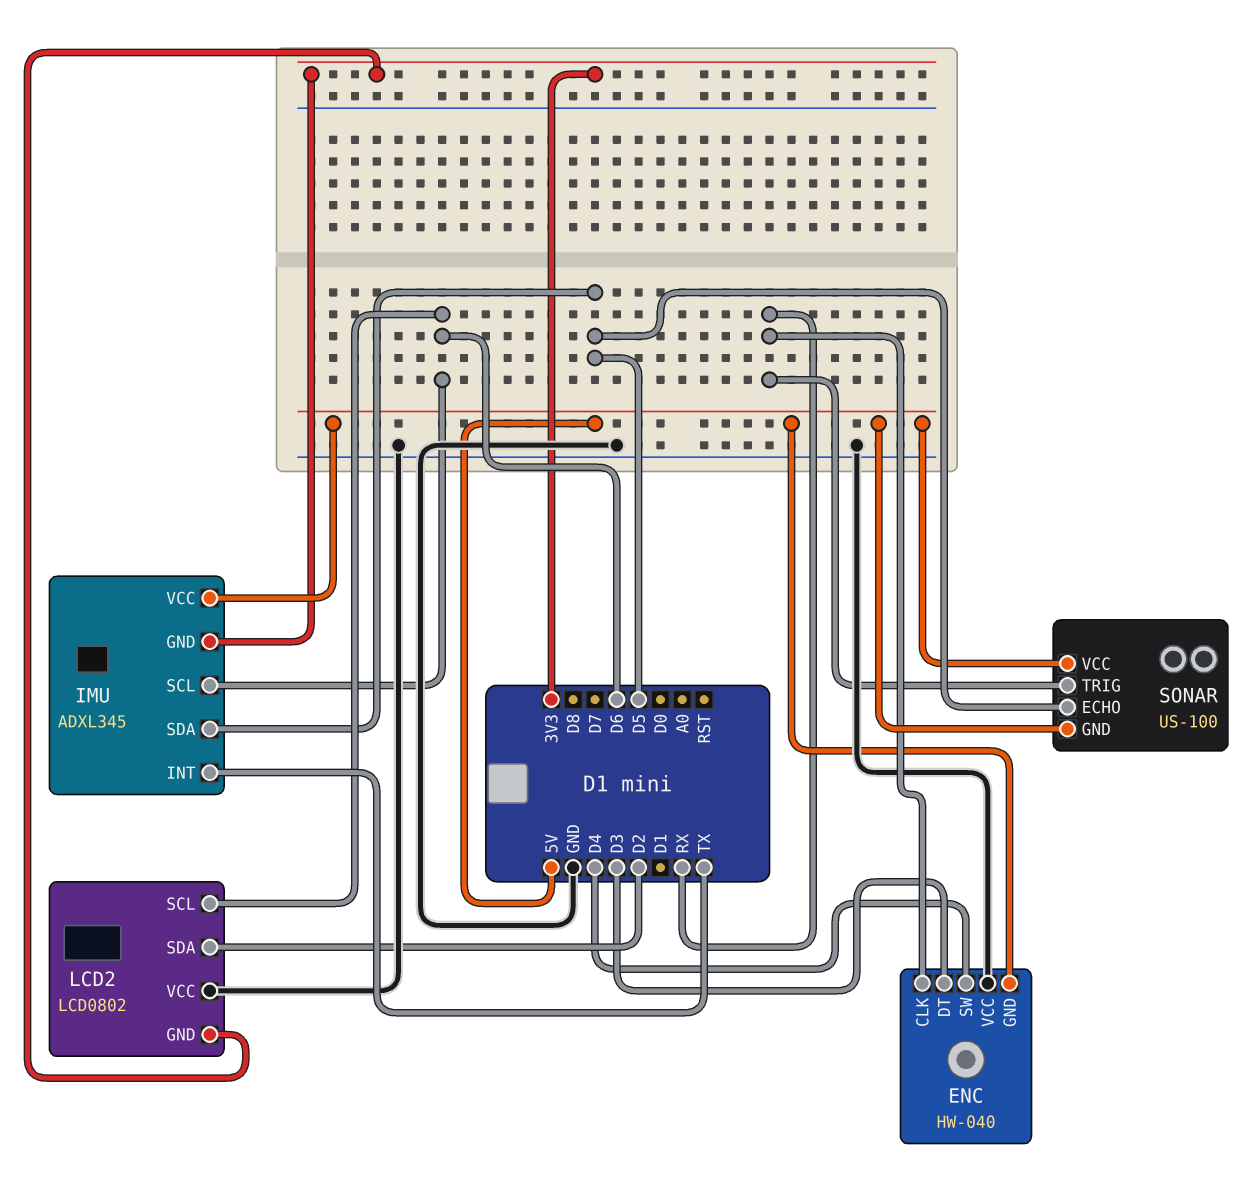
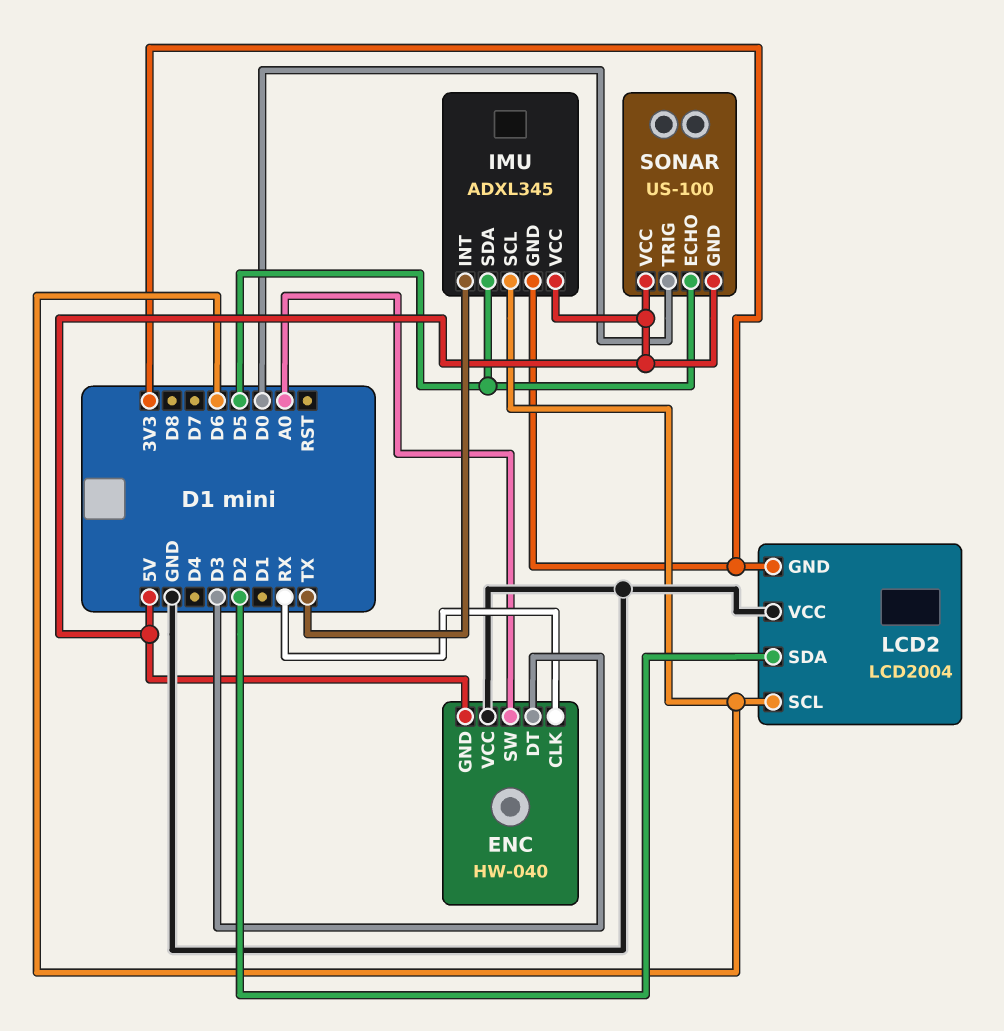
ENC pin SW: D4 -> A0
LCD2: LCD0802 -> LCD2004
SONAR pin TRIG: RX -> D0

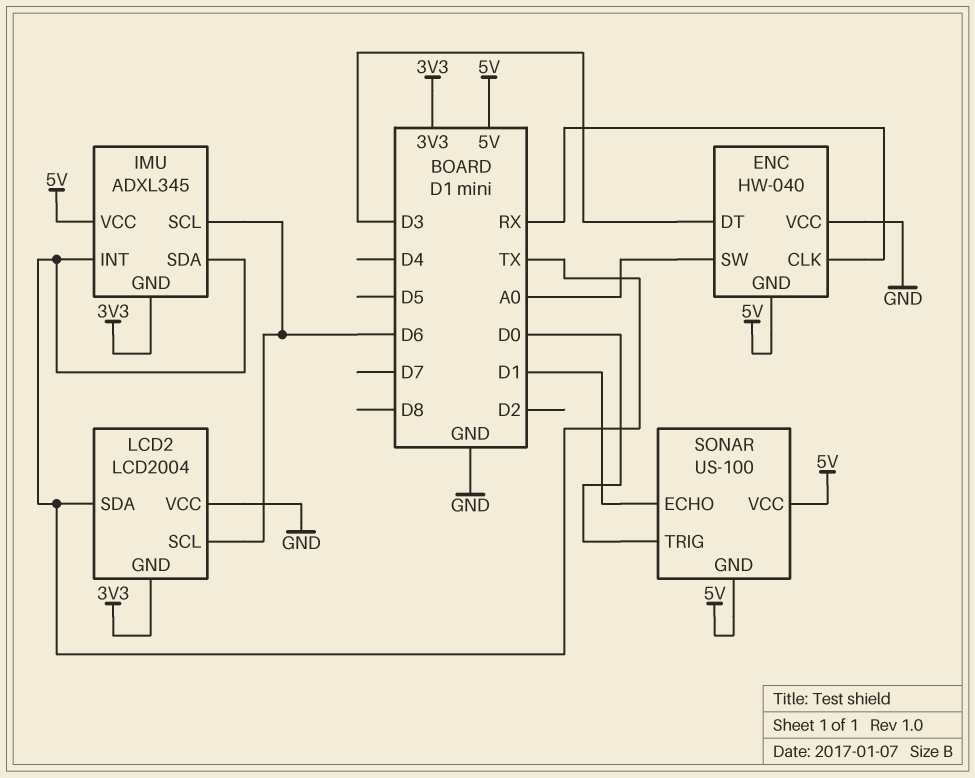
IMU pin SDA: D5 -> TX
LCD2 pin SDA: D2 -> TX
SONAR pin ECHO: D5 -> D1

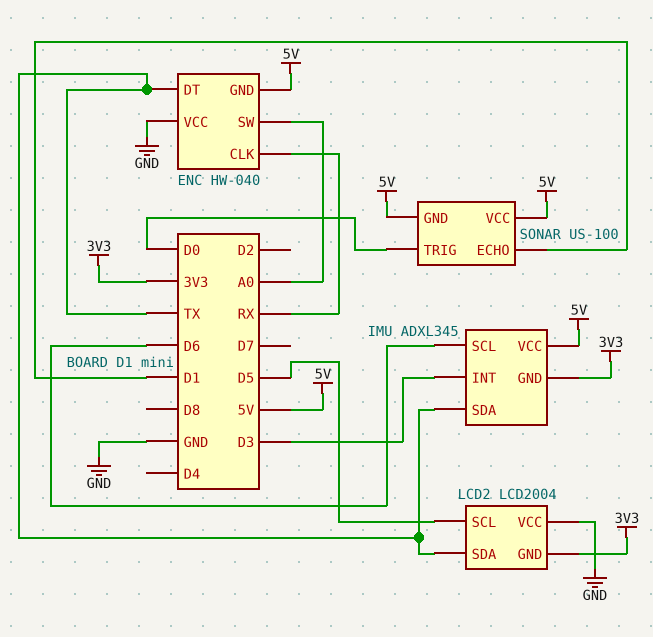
ENC pin DT: D3 -> TX
IMU pin INT: TX -> D3
LCD2 pin SCL: D6 -> D5

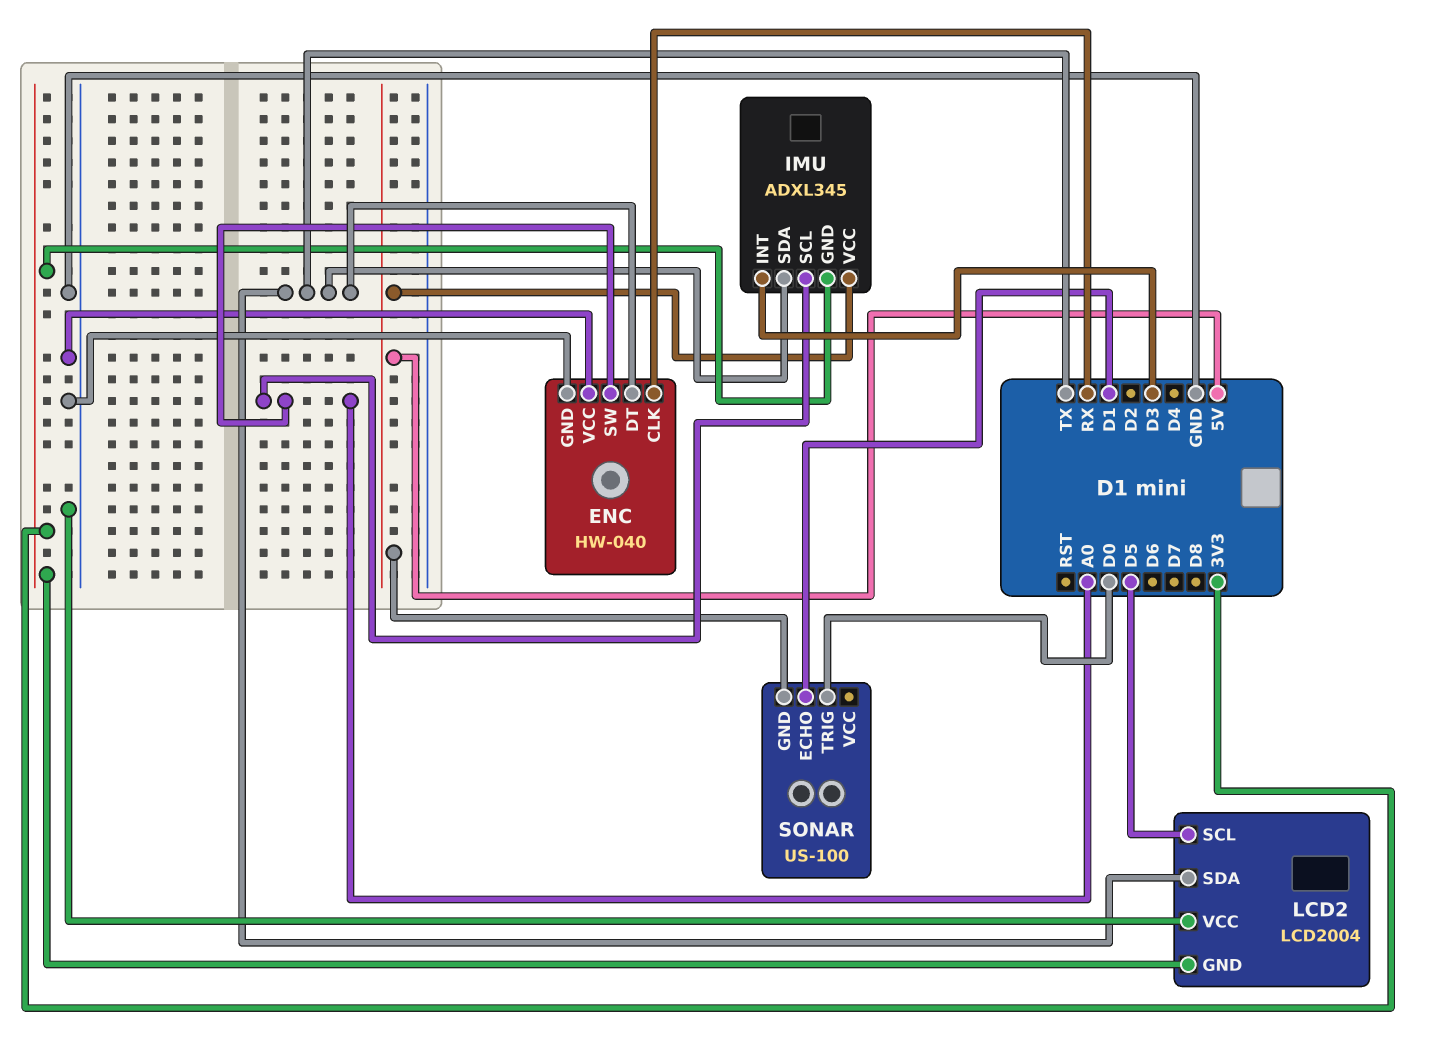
ENC pin GND: 5V -> GND
IMU pin SCL: D6 -> A0
SONAR pin VCC: 5V -> none

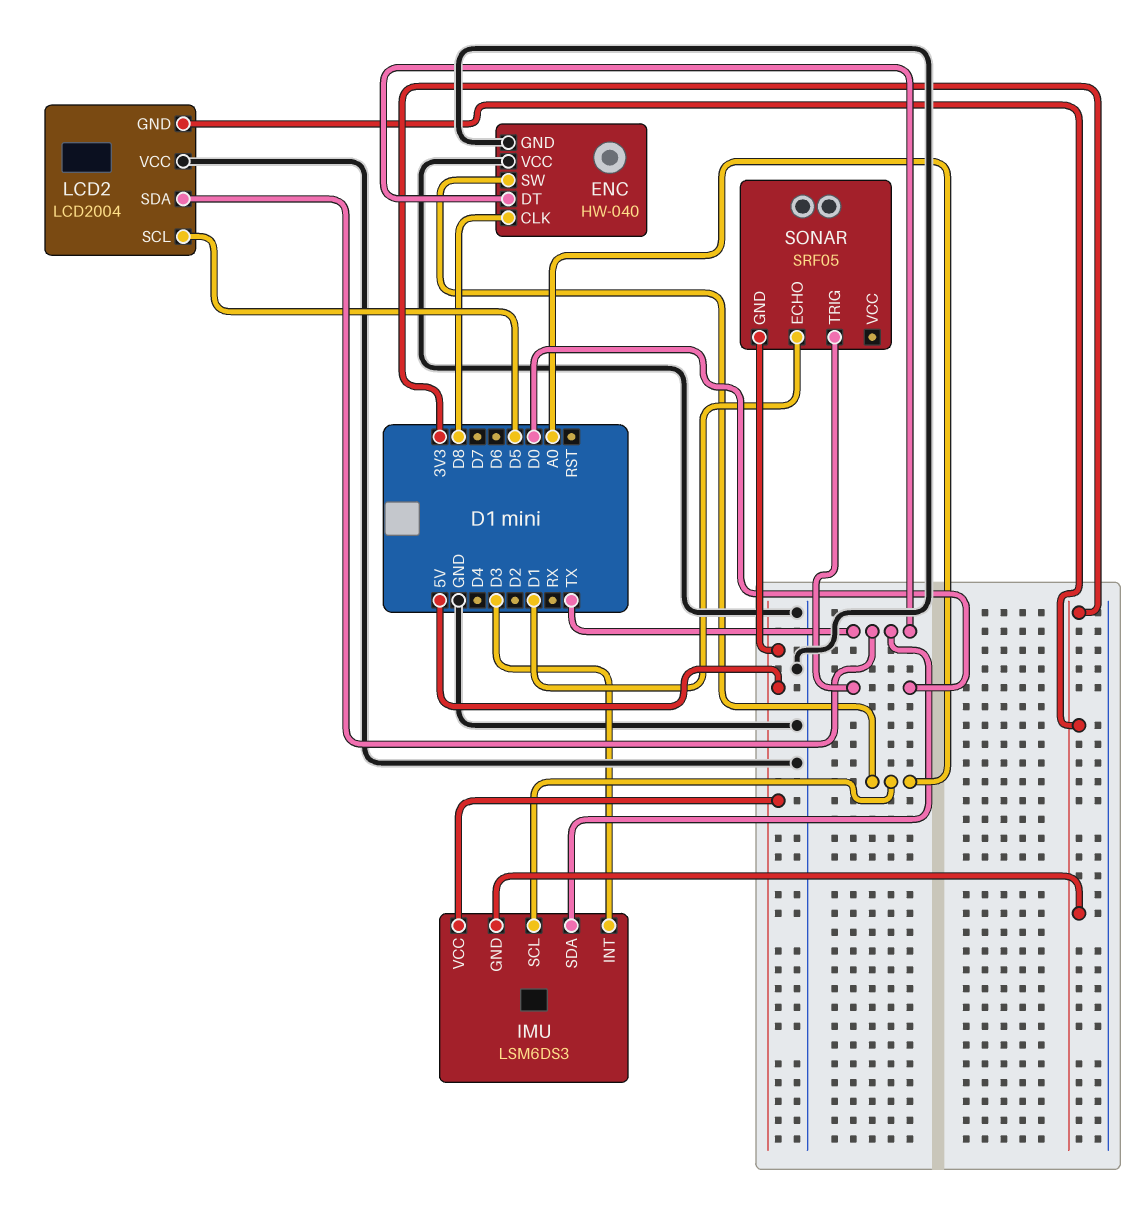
ENC pin CLK: RX -> D8
IMU: ADXL345 -> LSM6DS3
SONAR: US-100 -> SRF05

